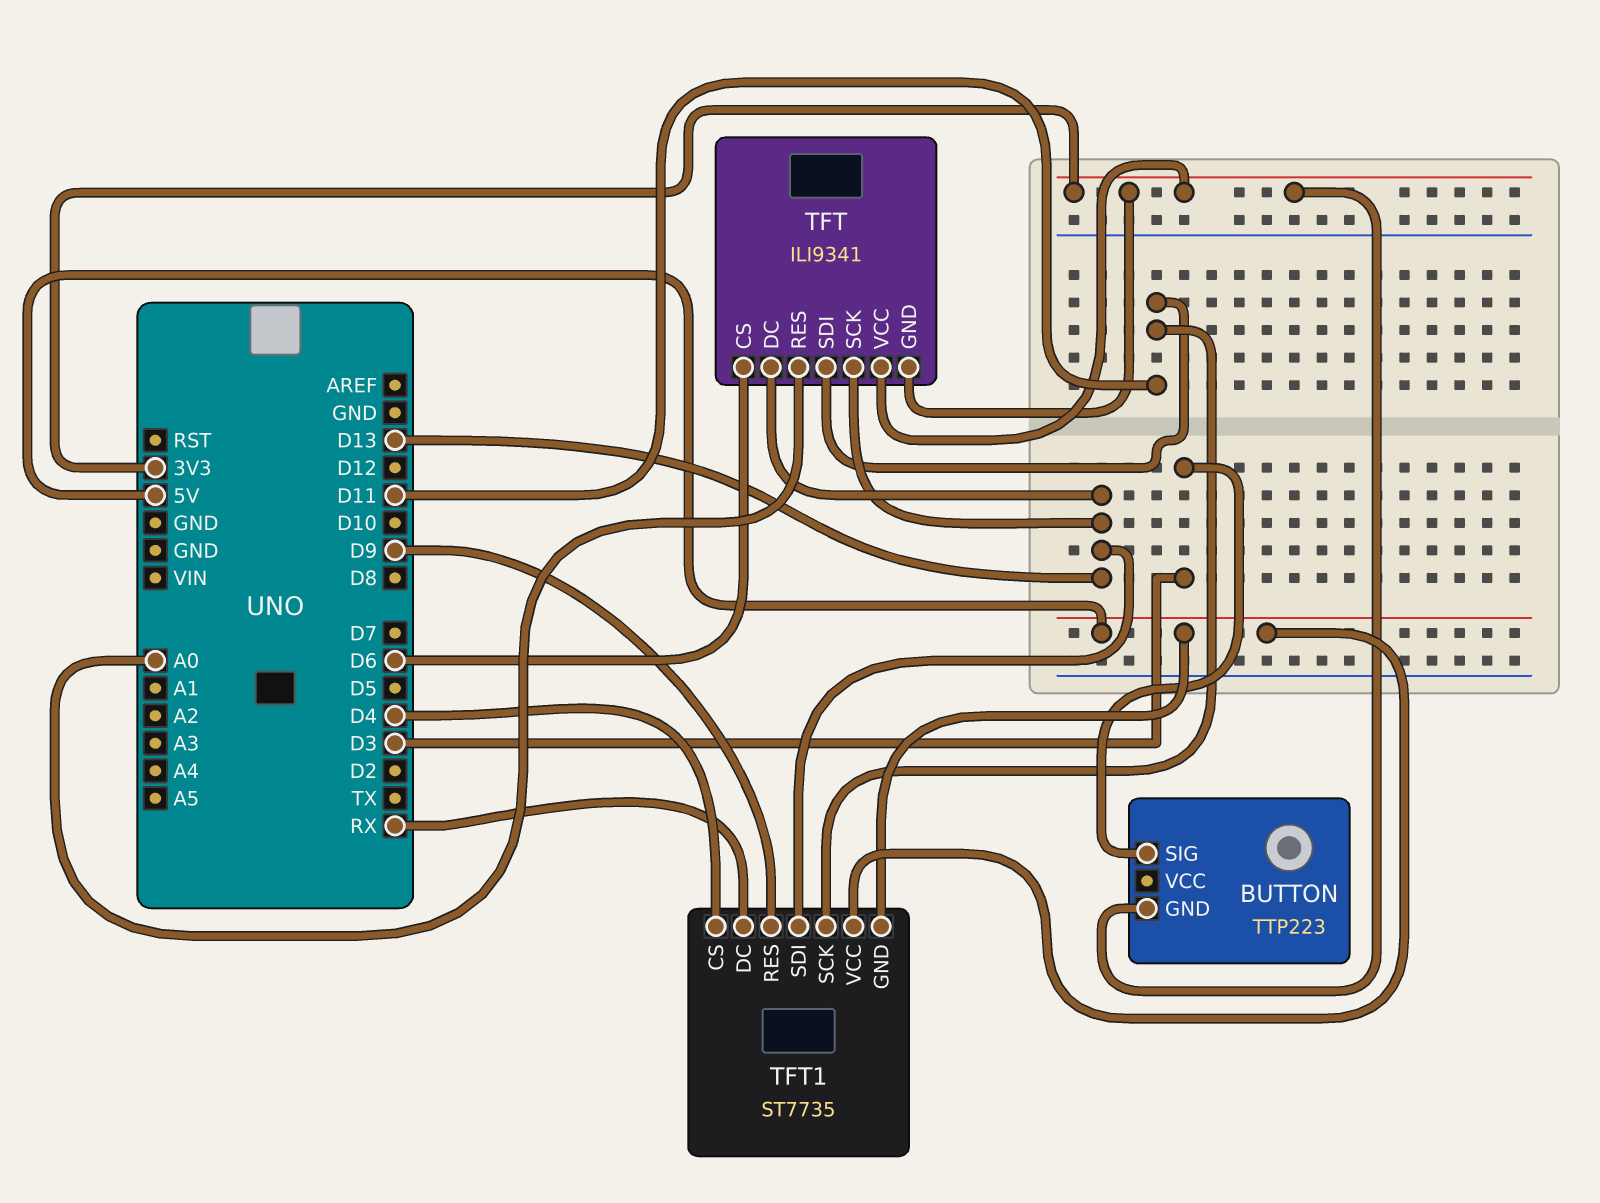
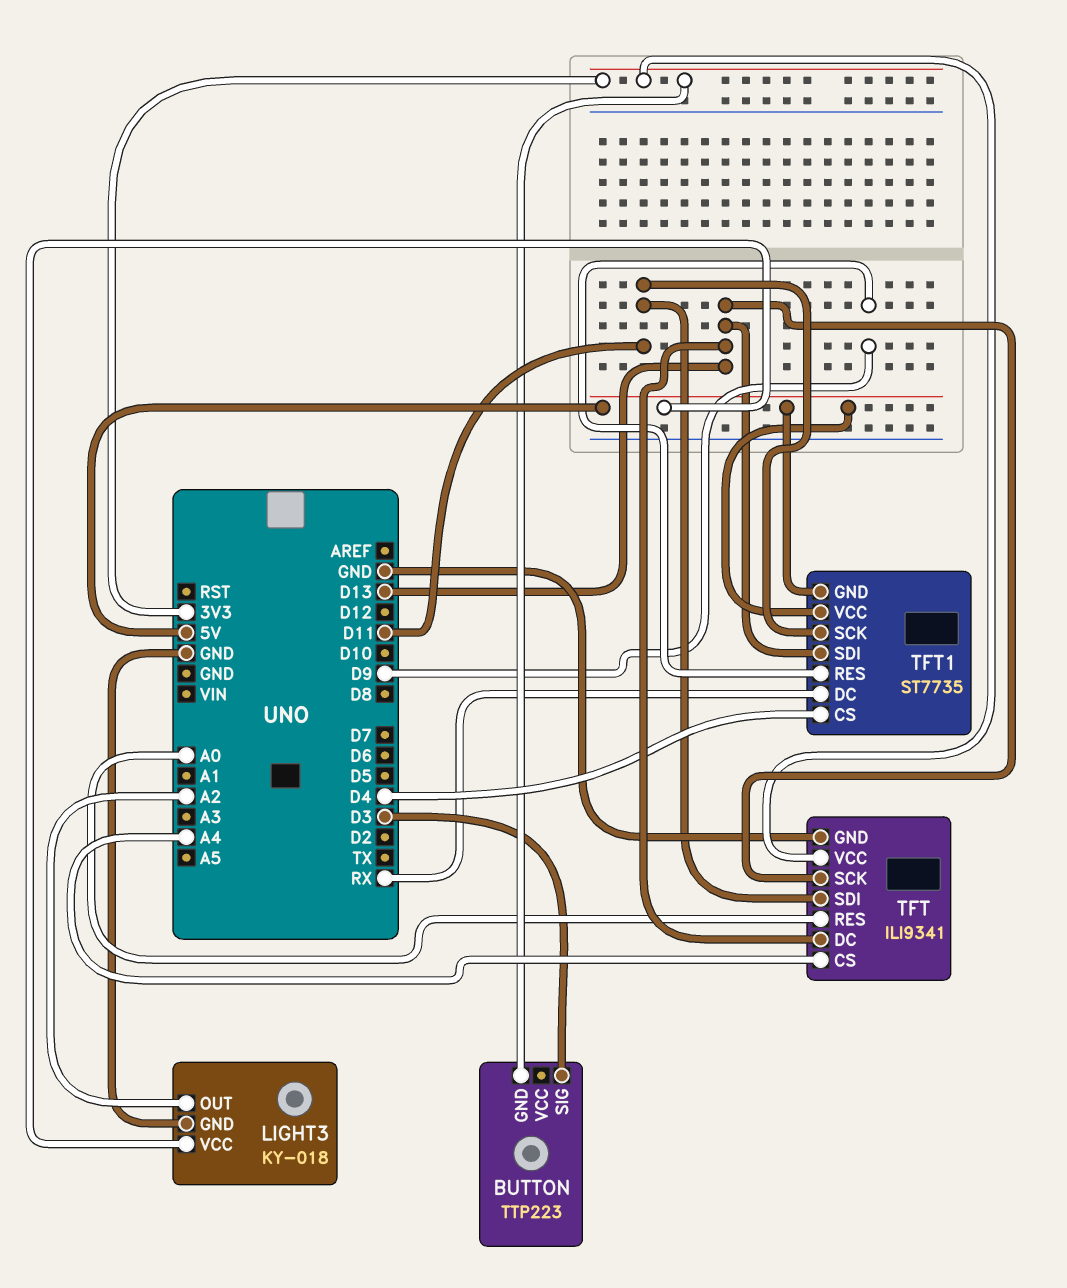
LIGHT3: none -> KY-018
LIGHT3 pin GND: none -> GND
LIGHT3 pin OUT: none -> A2
LIGHT3 pin VCC: none -> 5V
TFT pin CS: D6 -> A4
TFT pin GND: 3V3 -> GND

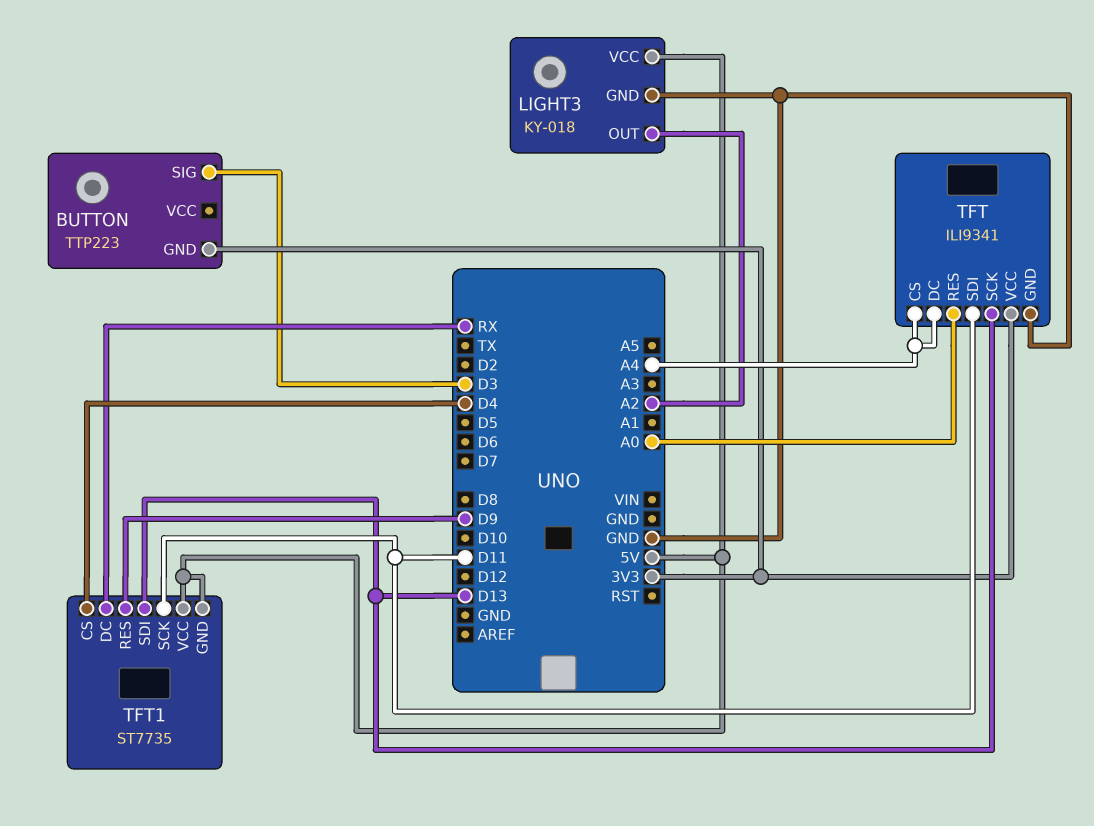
TFT pin DC: D13 -> A4

